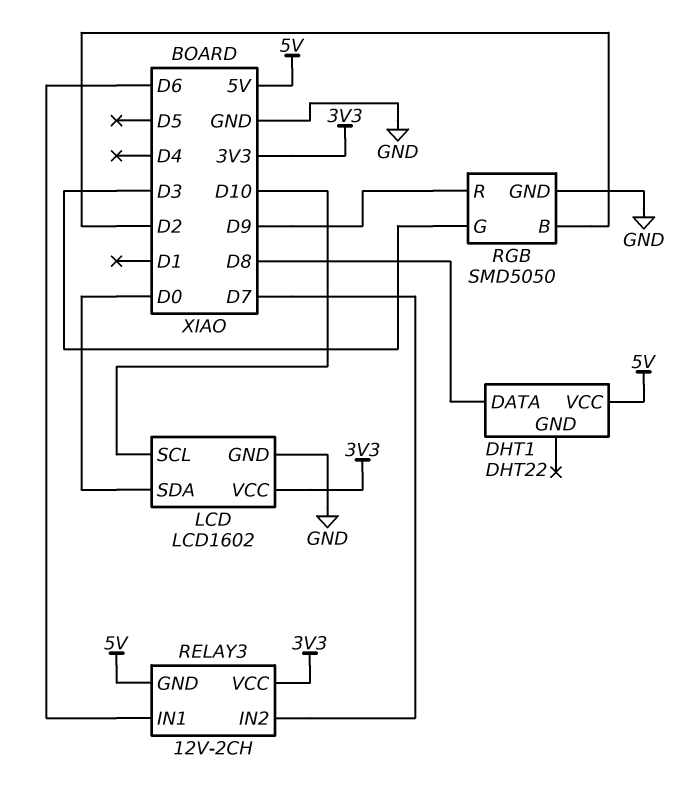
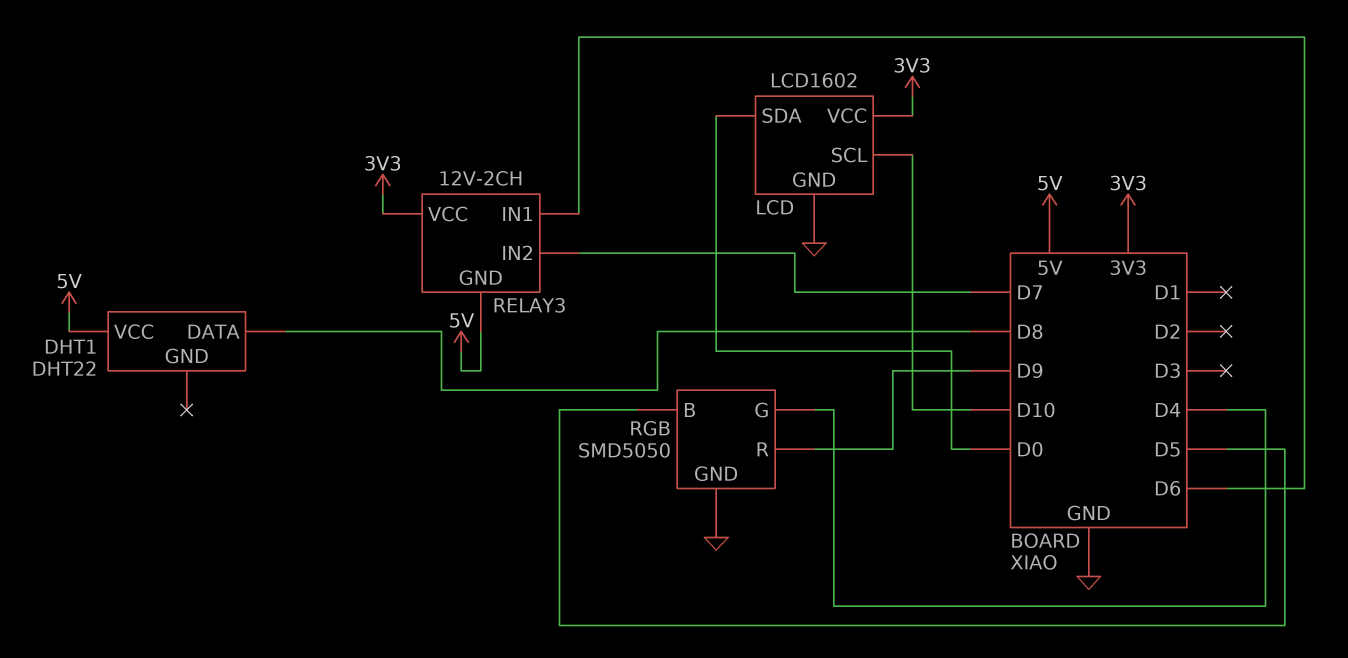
RGB pin B: D2 -> D5
RGB pin G: D3 -> D4

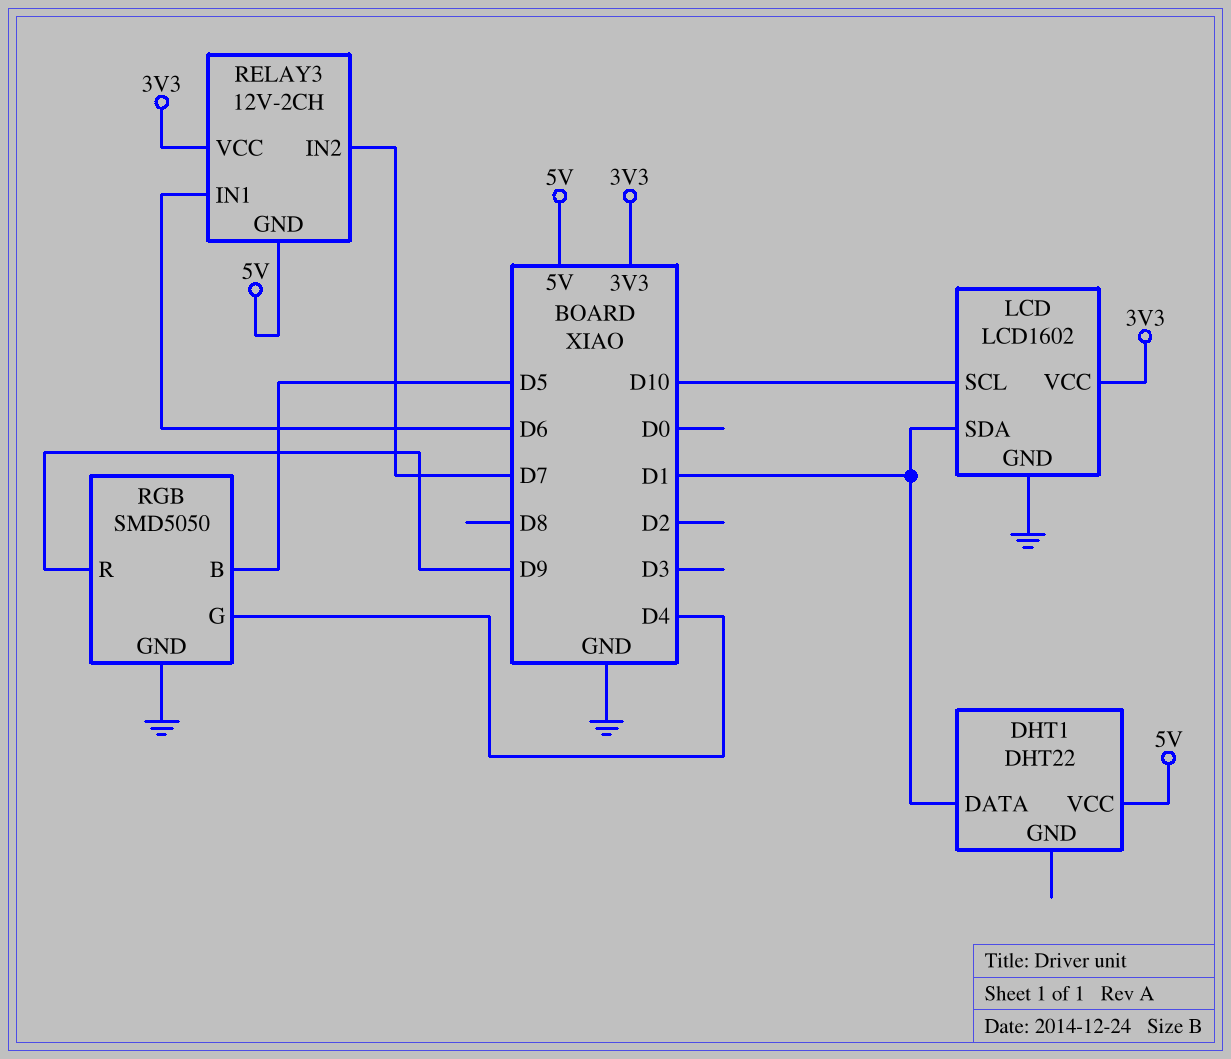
DHT1 pin DATA: D8 -> D1
LCD pin SDA: D0 -> D1

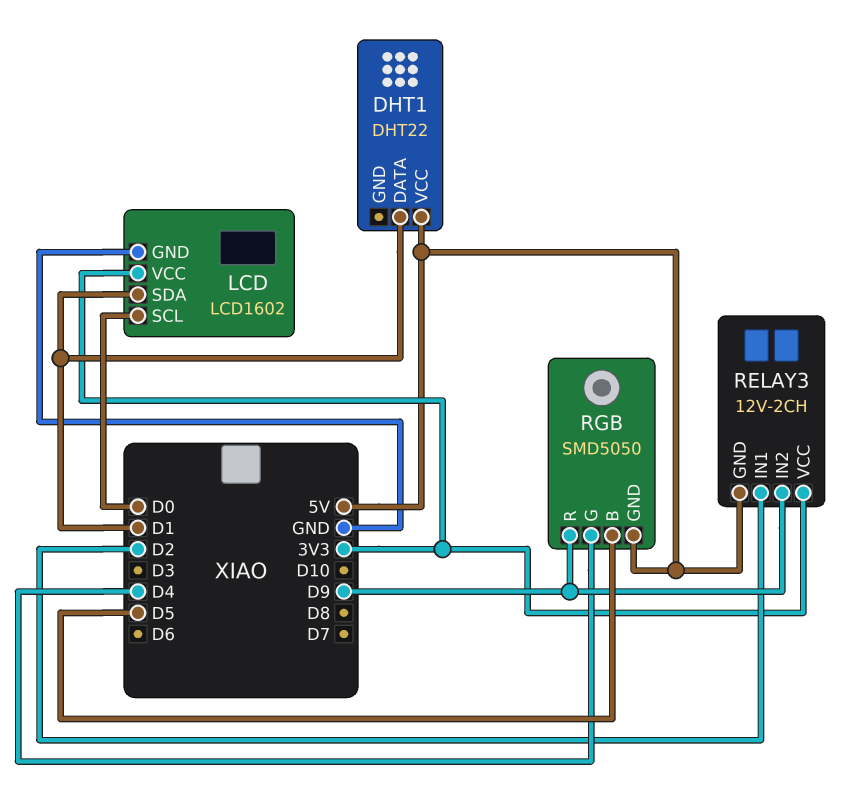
LCD pin SCL: D10 -> D0
RELAY3 pin IN1: D6 -> D2
RELAY3 pin IN2: D7 -> D9
RGB pin GND: GND -> 5V

